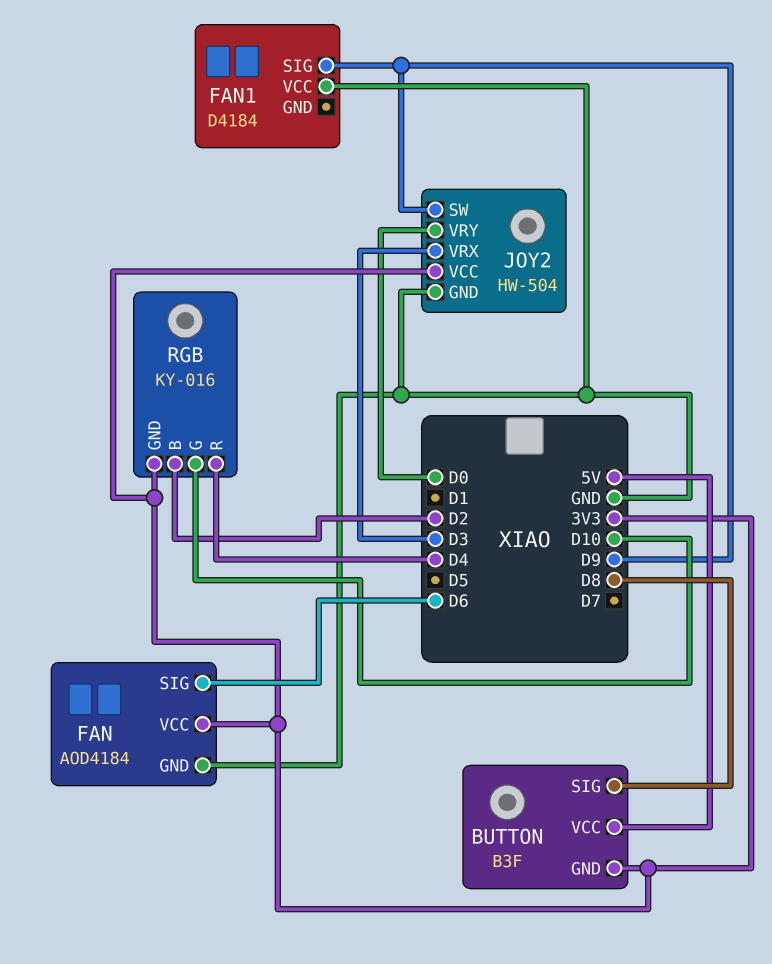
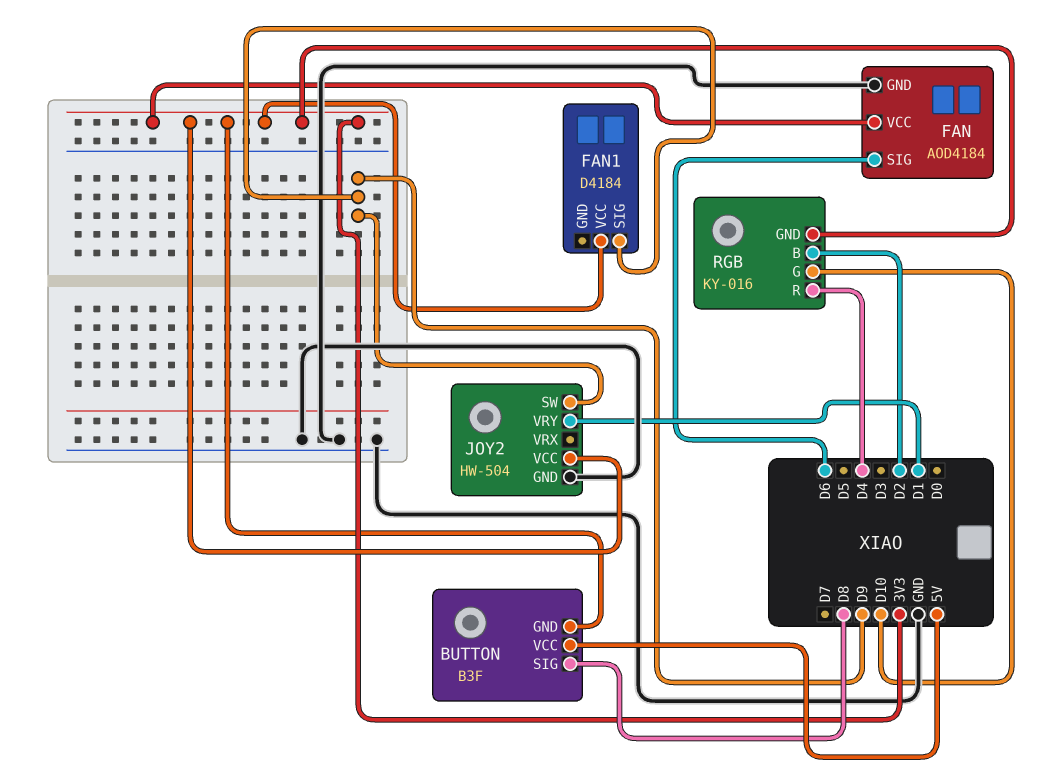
FAN1 pin VCC: GND -> 3V3
JOY2 pin VRX: D3 -> none
JOY2 pin VRY: D0 -> D1

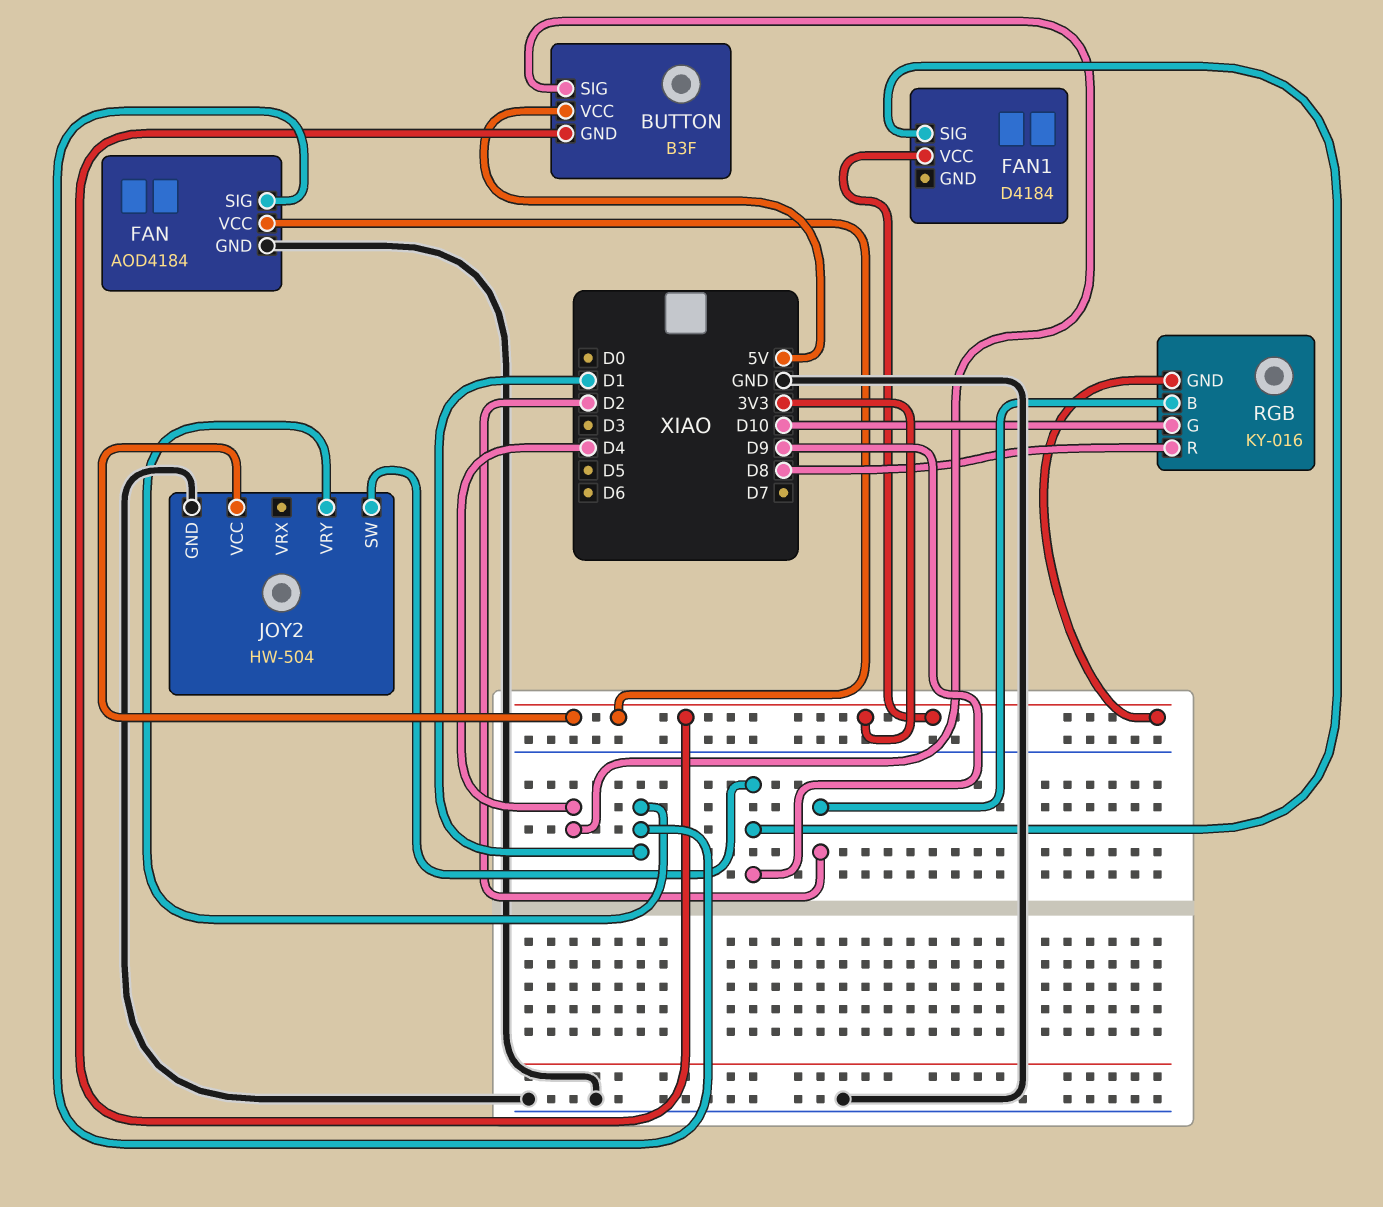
BUTTON pin SIG: D8 -> D4
FAN pin SIG: D6 -> D1
RGB pin R: D4 -> D8

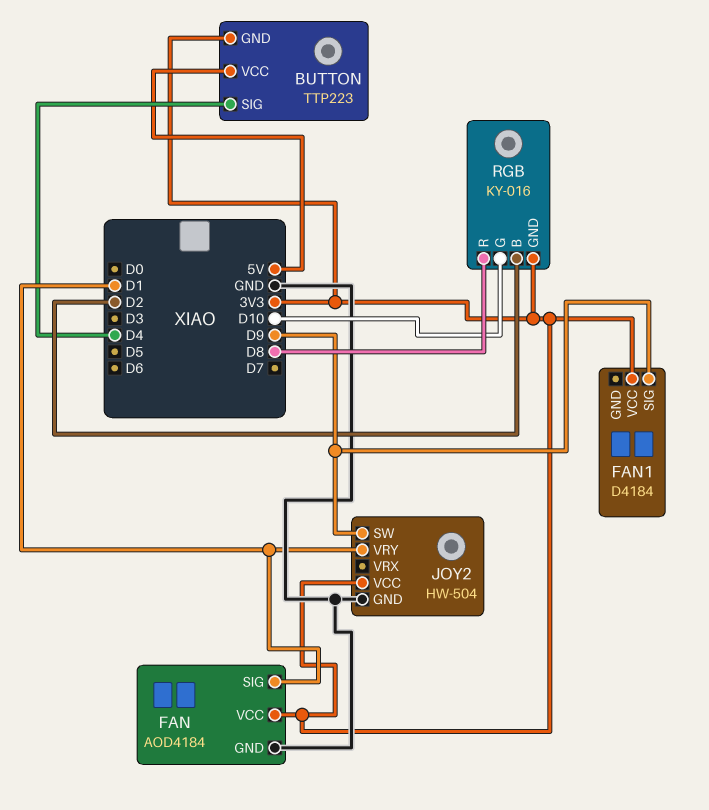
BUTTON: B3F -> TTP223

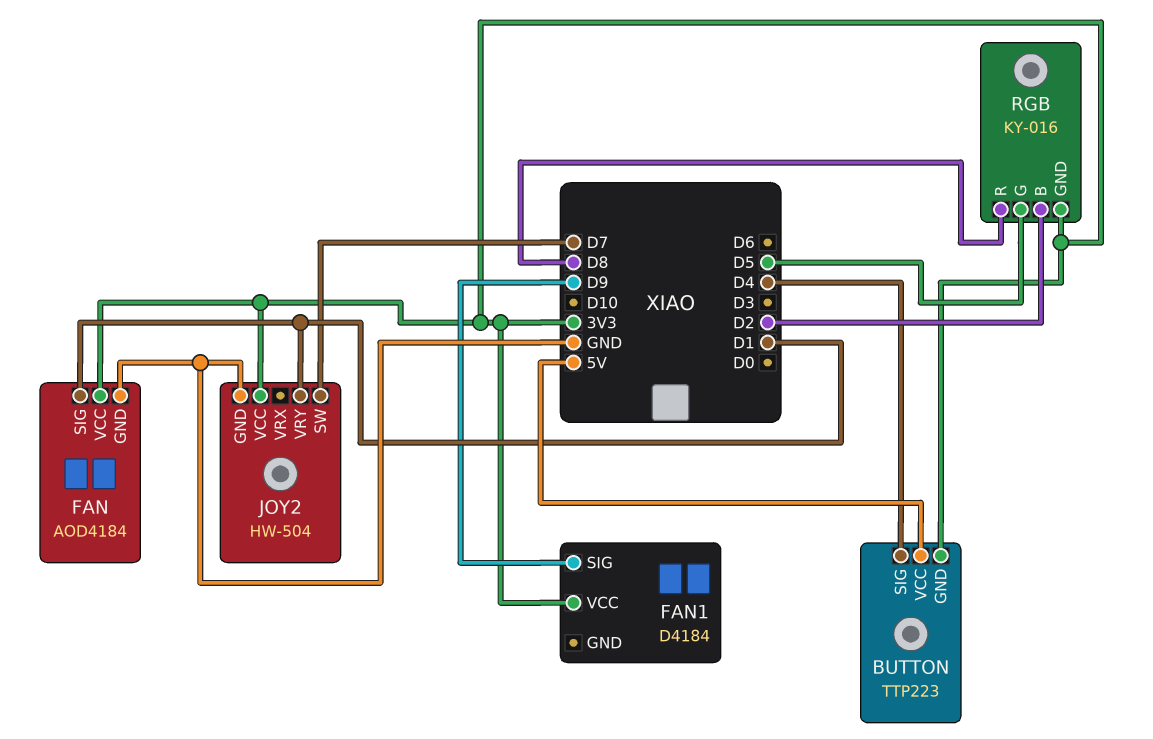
JOY2 pin SW: D9 -> D7
RGB pin G: D10 -> D5

